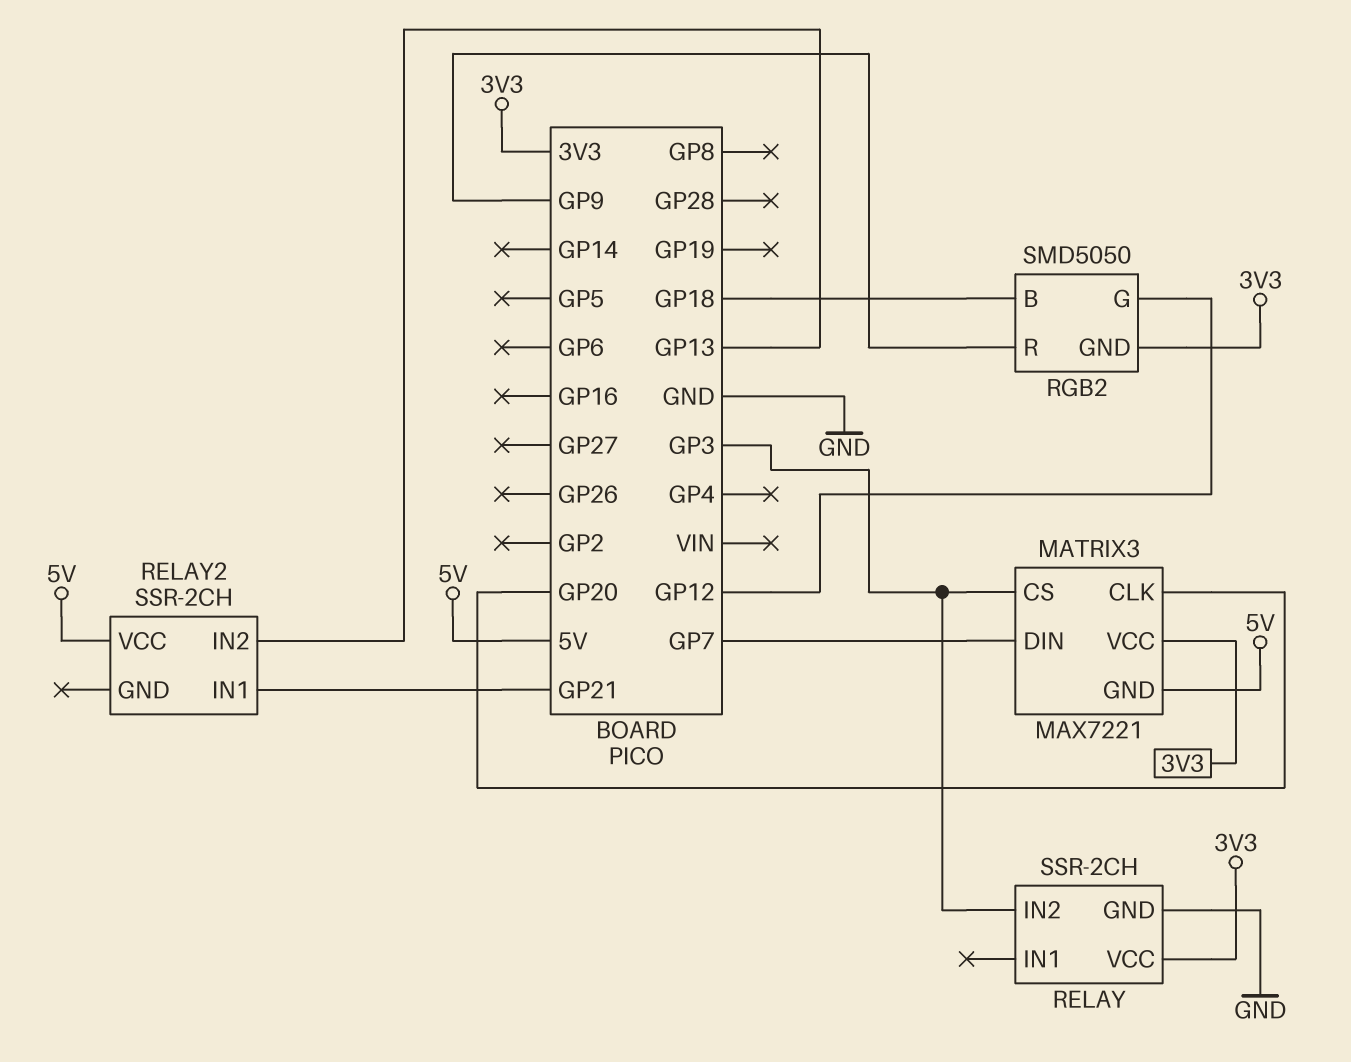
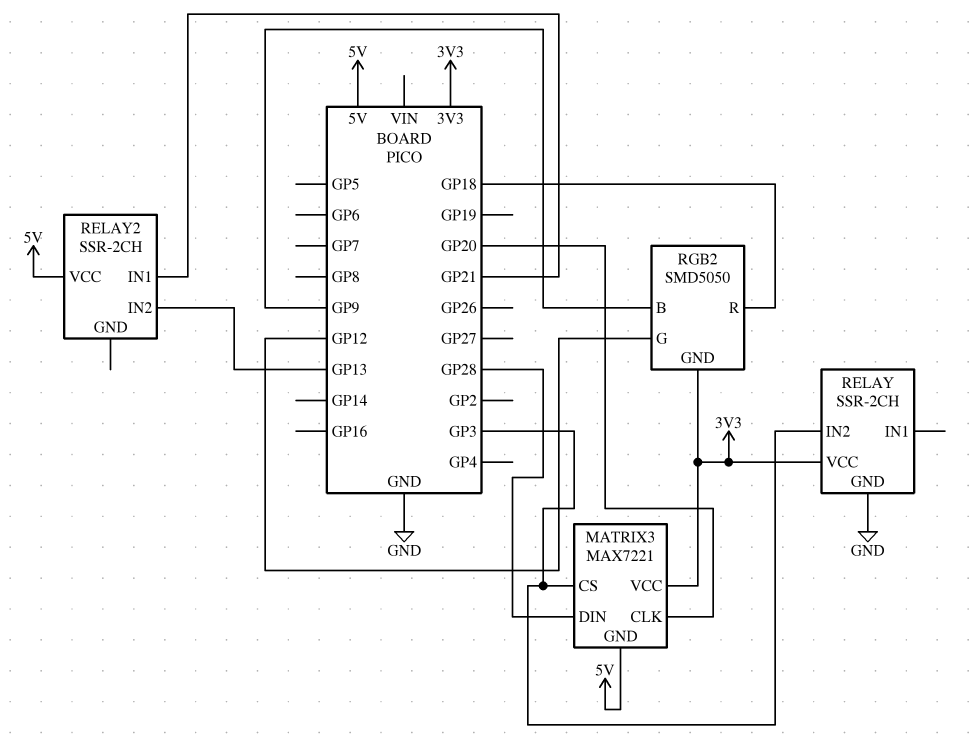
MATRIX3 pin DIN: GP7 -> GP28
RGB2 pin B: GP18 -> GP9
RGB2 pin R: GP9 -> GP18

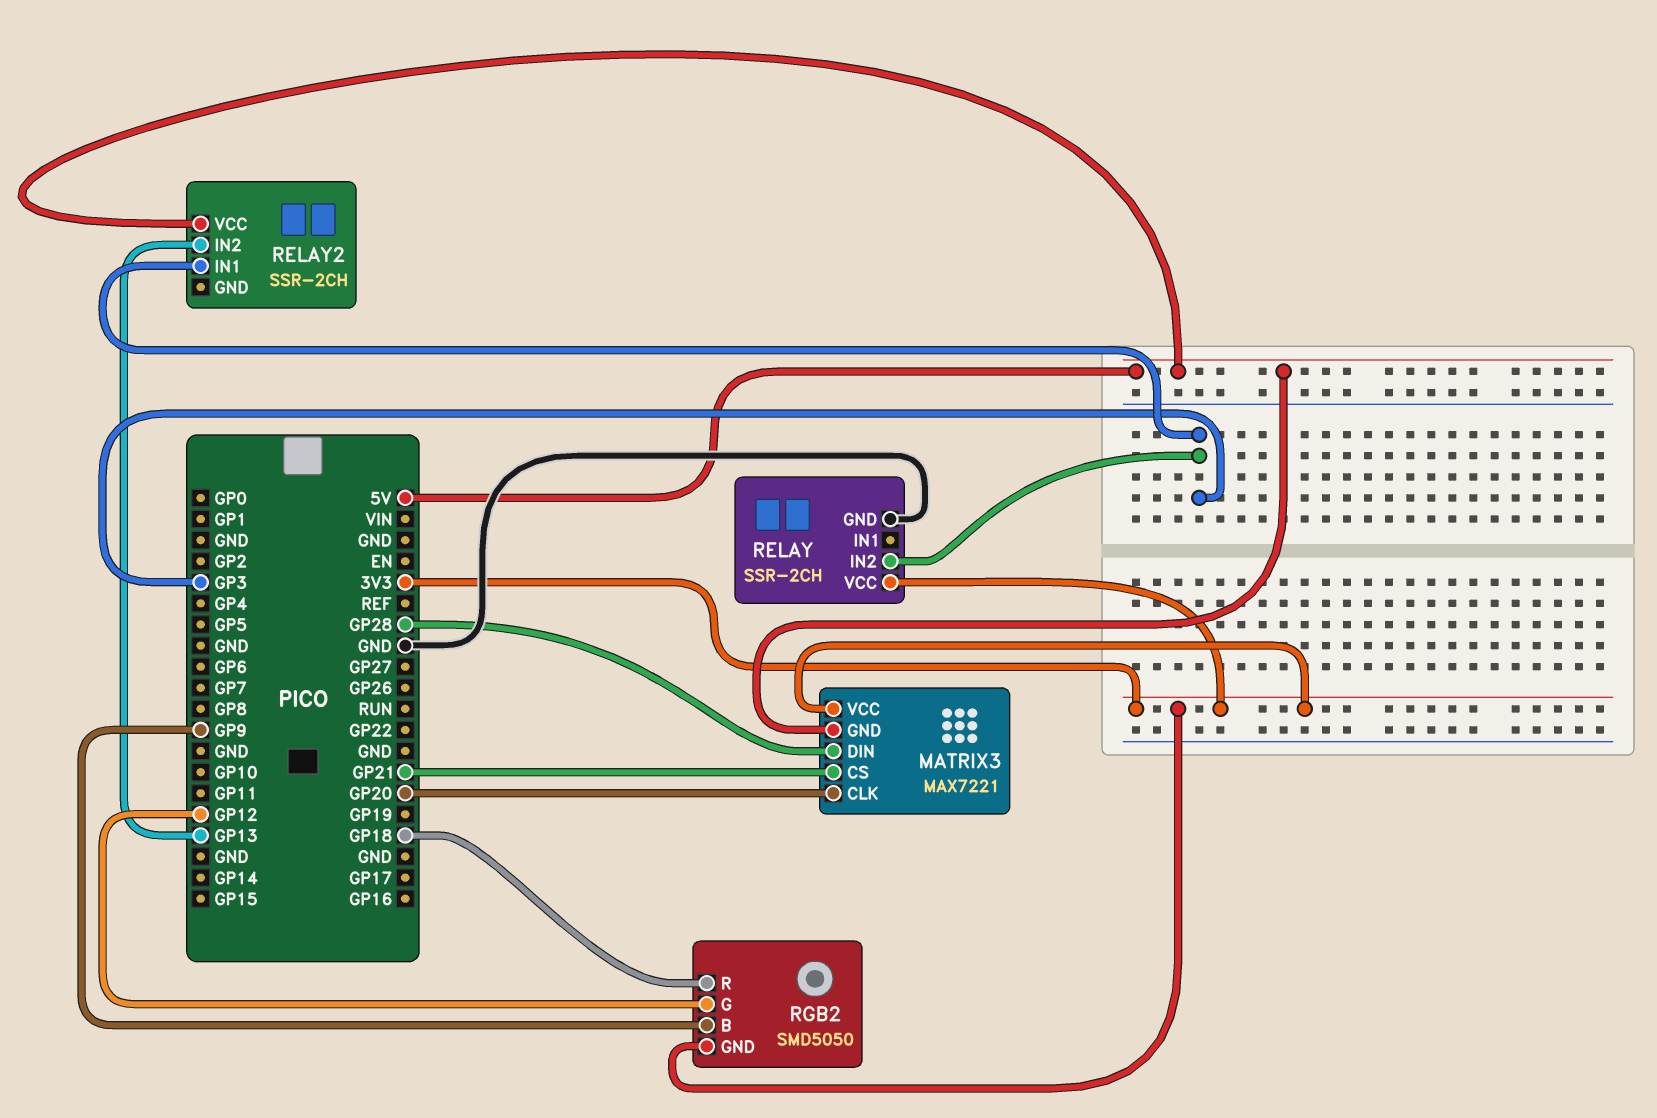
MATRIX3 pin CS: GP3 -> GP21
RELAY2 pin IN1: GP21 -> GP3

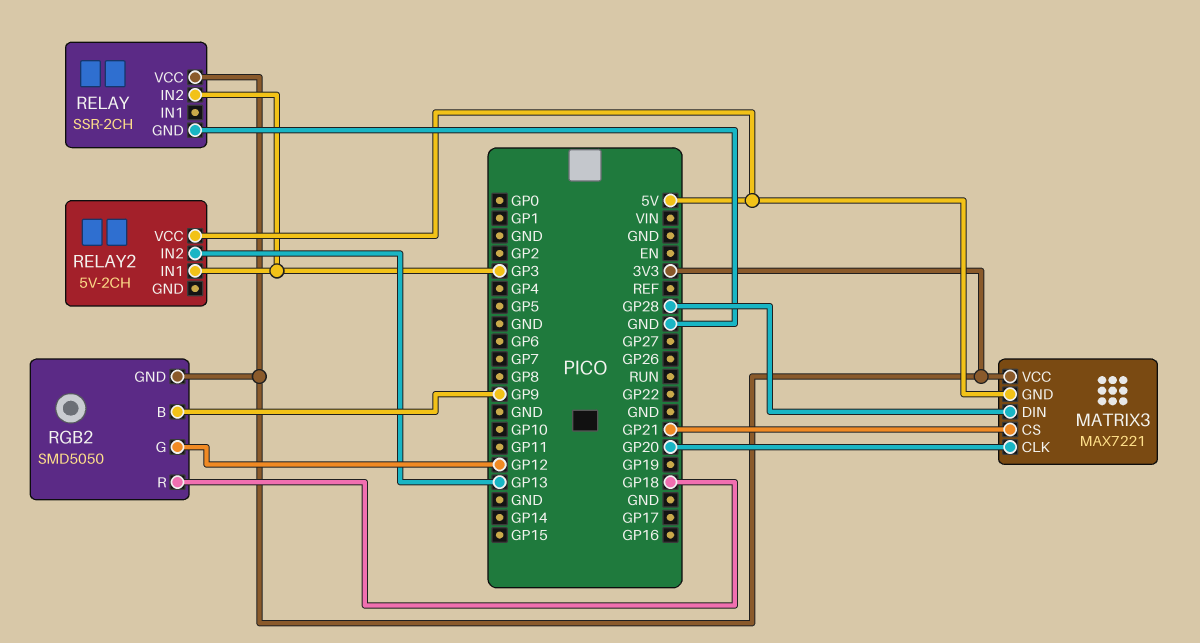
RELAY2: SSR-2CH -> 5V-2CH

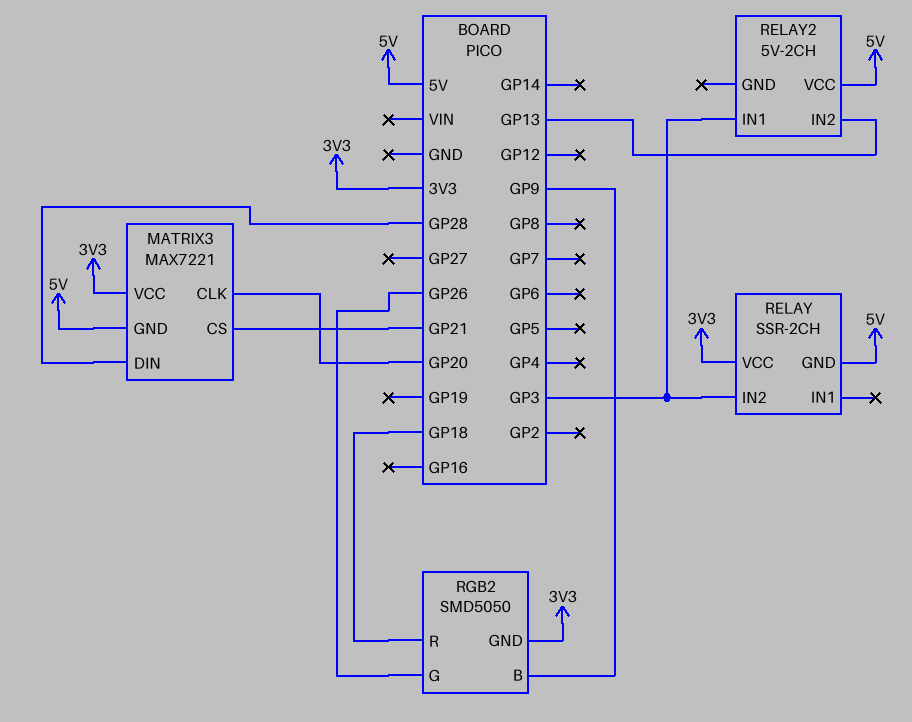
RELAY pin GND: GND -> 5V
RGB2 pin G: GP12 -> GP26

